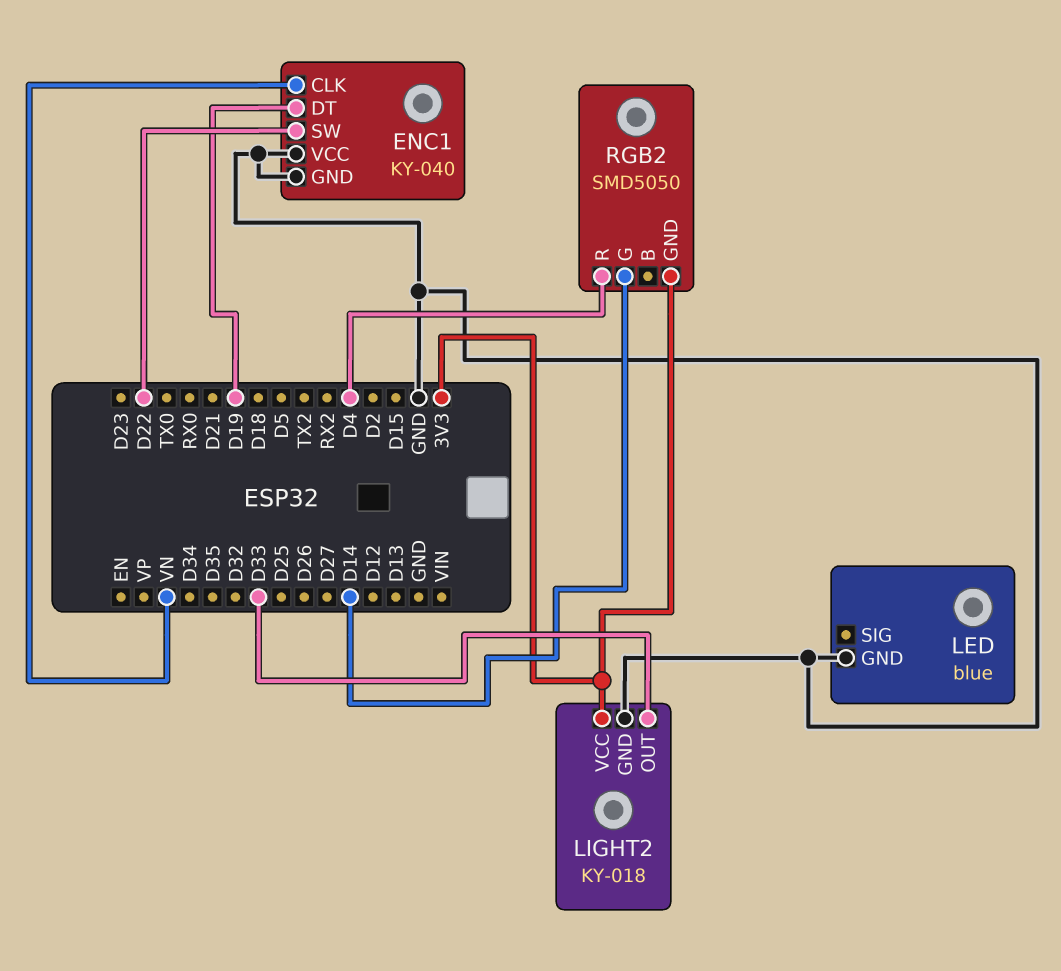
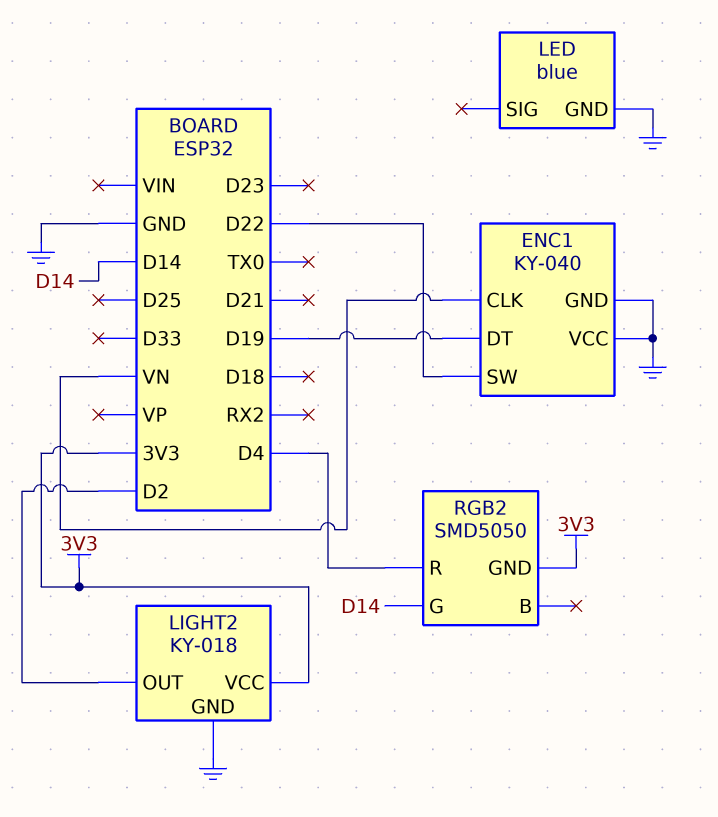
LIGHT2 pin OUT: D33 -> D2

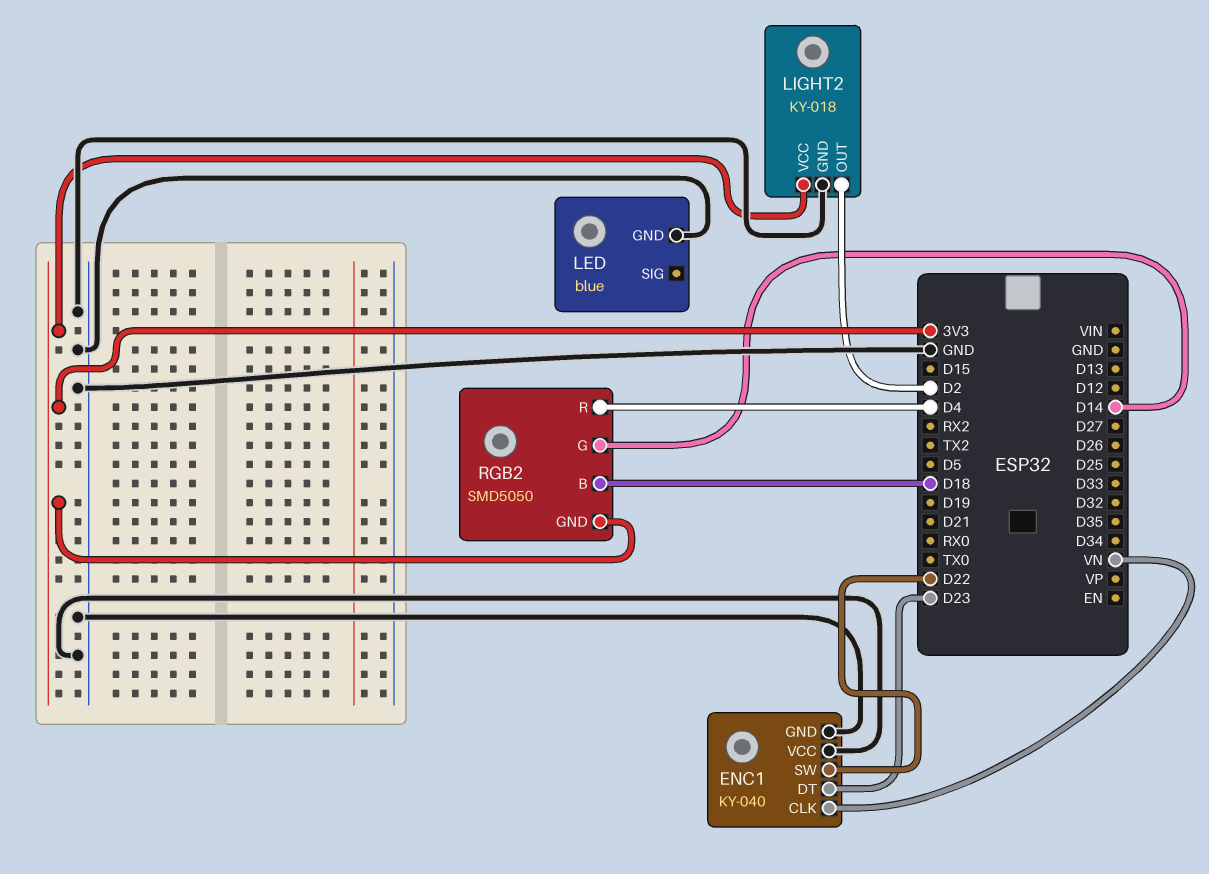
ENC1 pin DT: D19 -> D23
RGB2 pin B: none -> D18

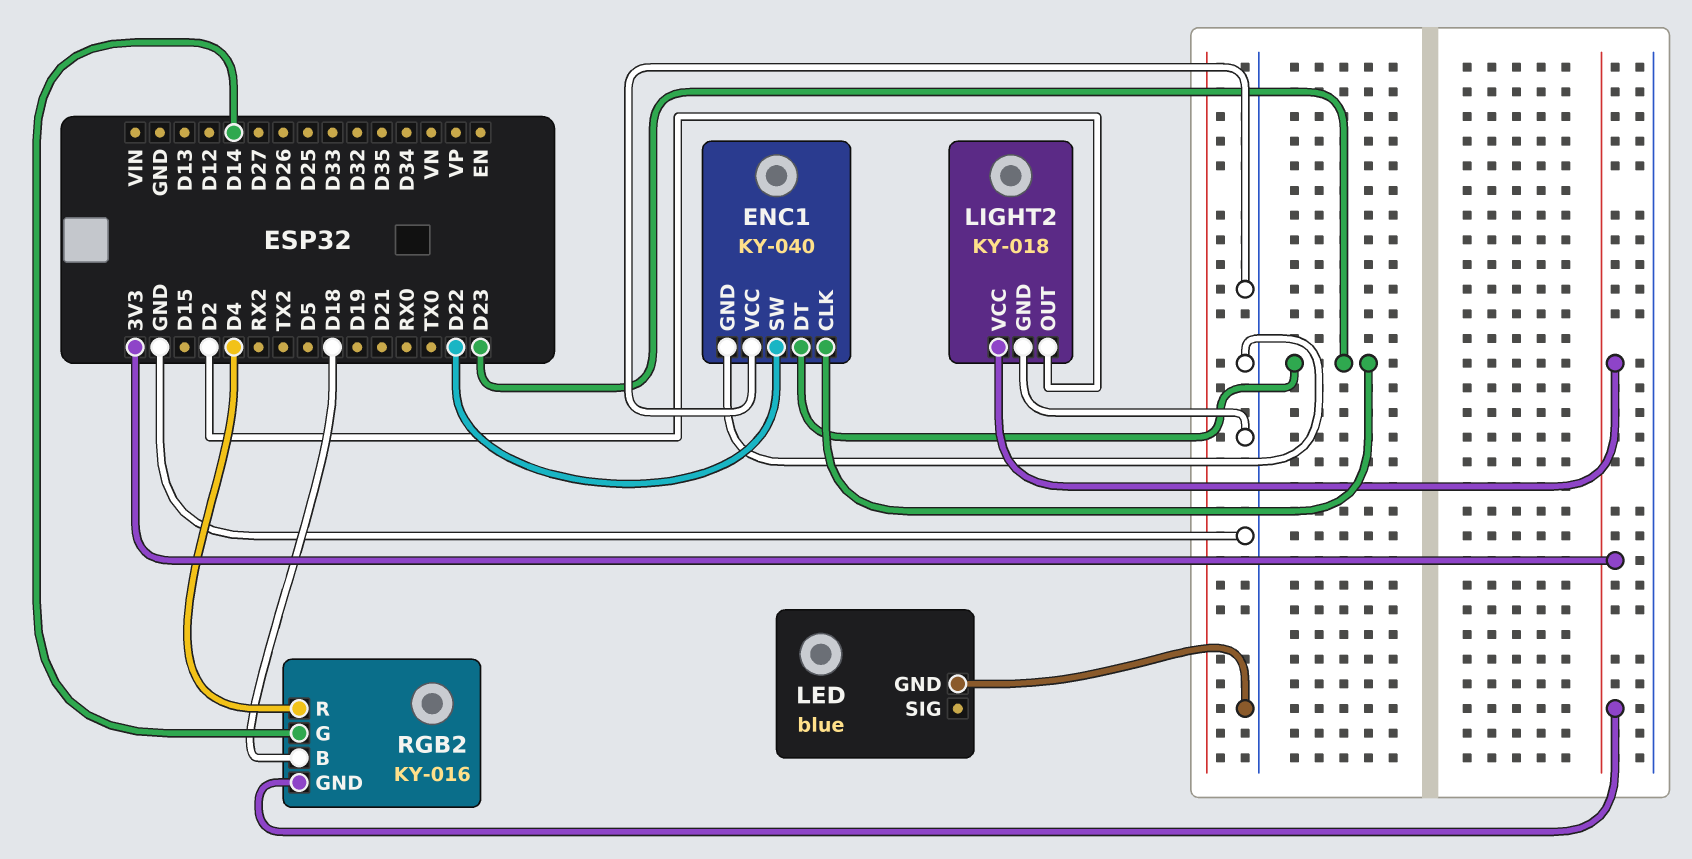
ENC1 pin CLK: VN -> D23
RGB2: SMD5050 -> KY-016

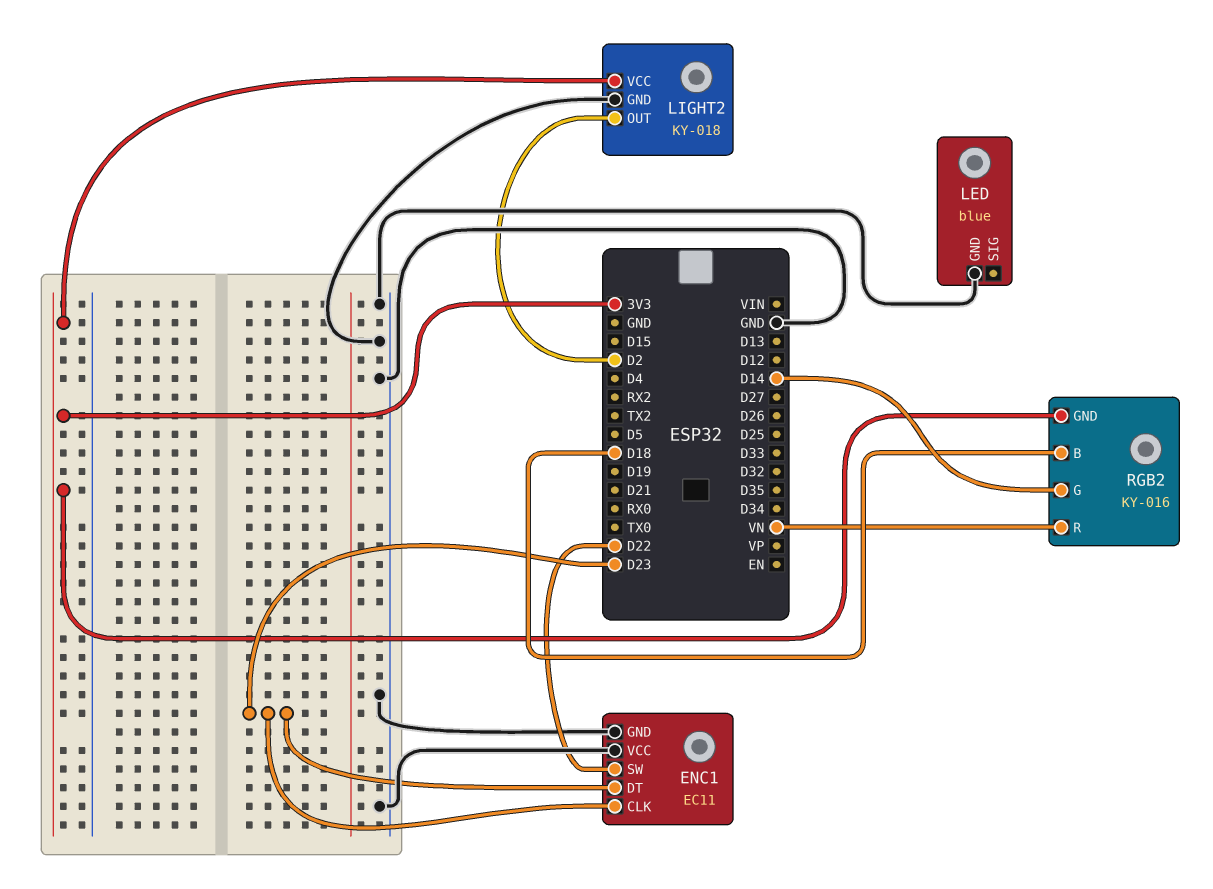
ENC1: KY-040 -> EC11
RGB2 pin R: D4 -> VN

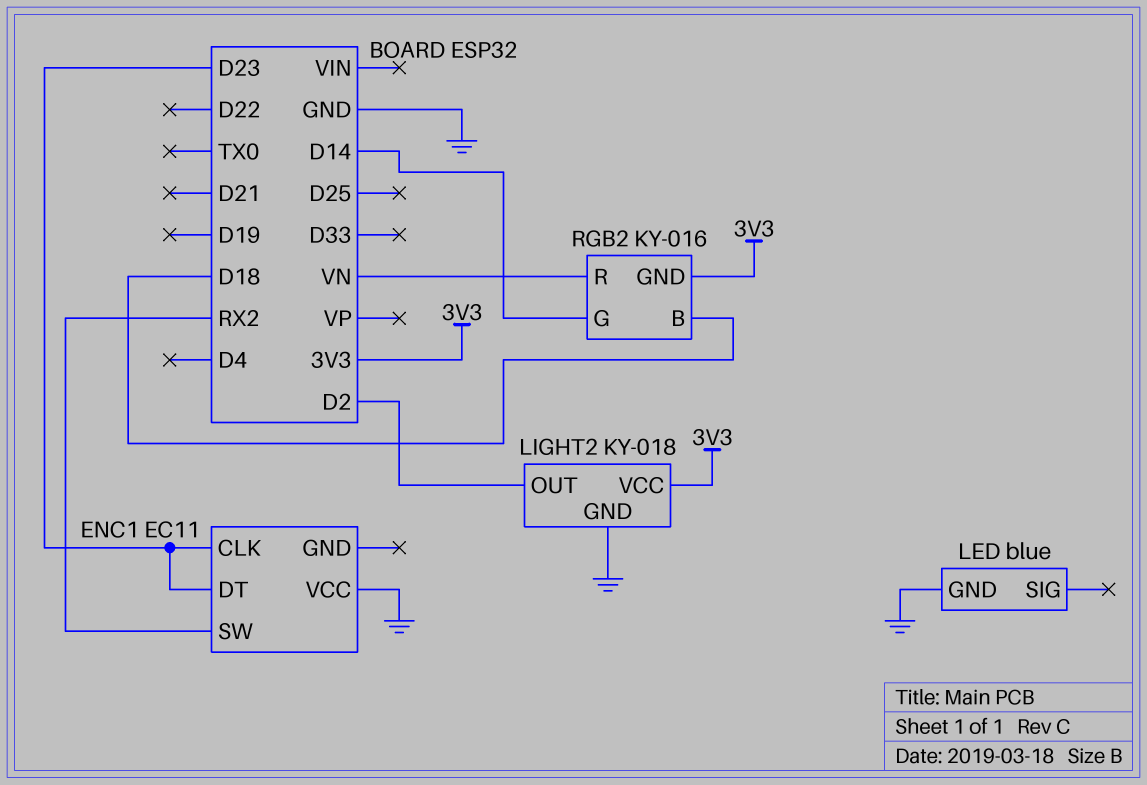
ENC1 pin GND: GND -> none
ENC1 pin SW: D22 -> RX2

